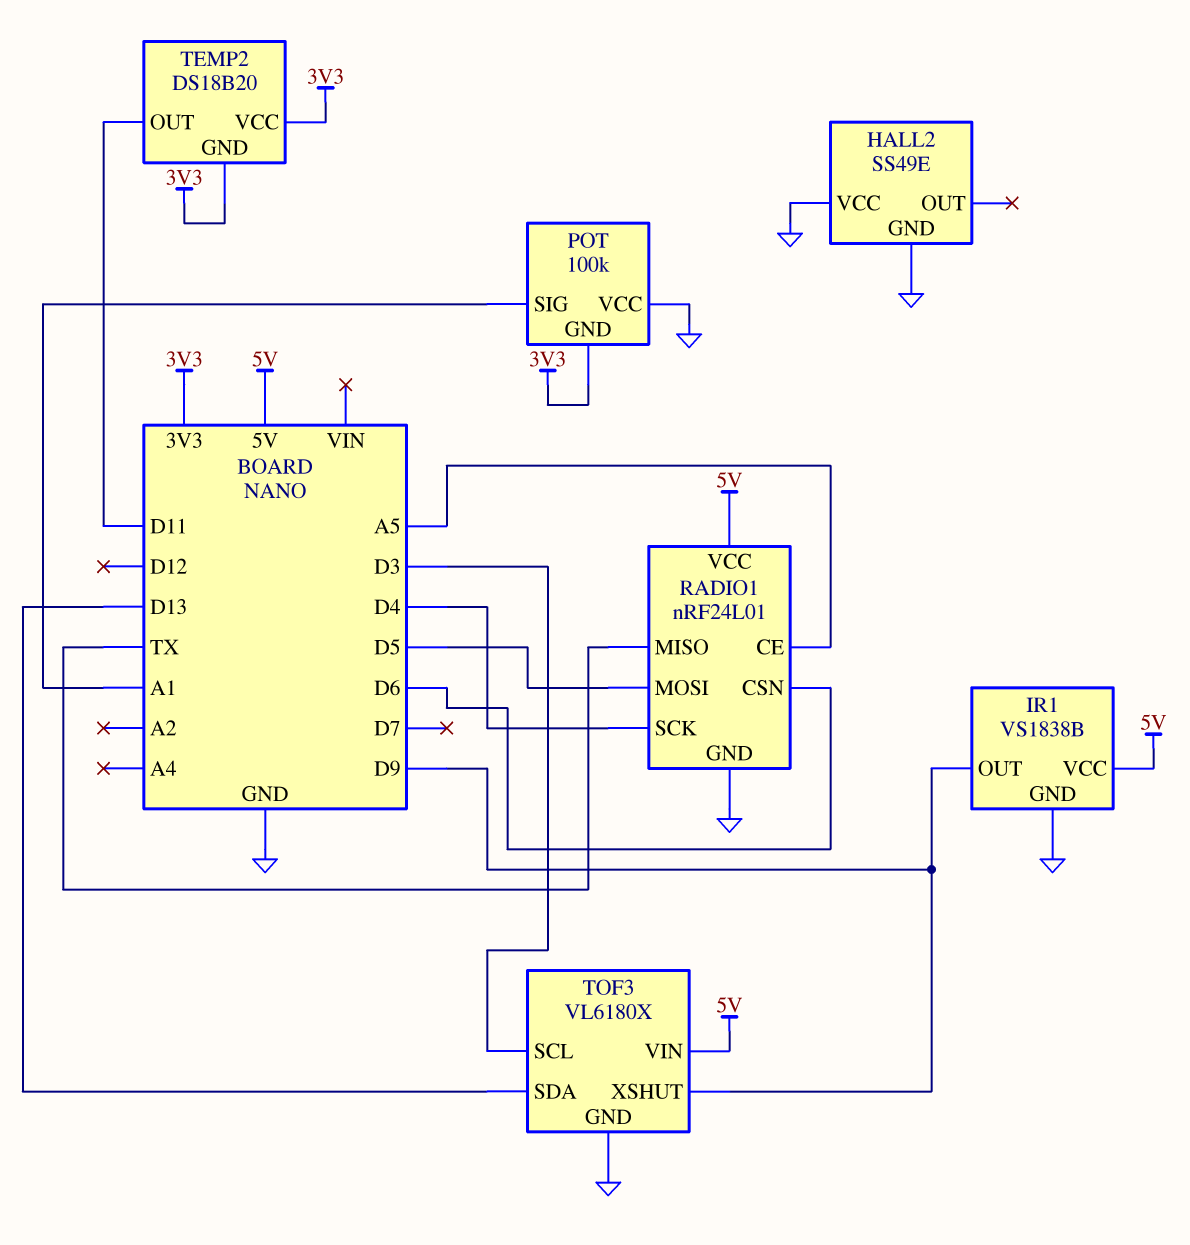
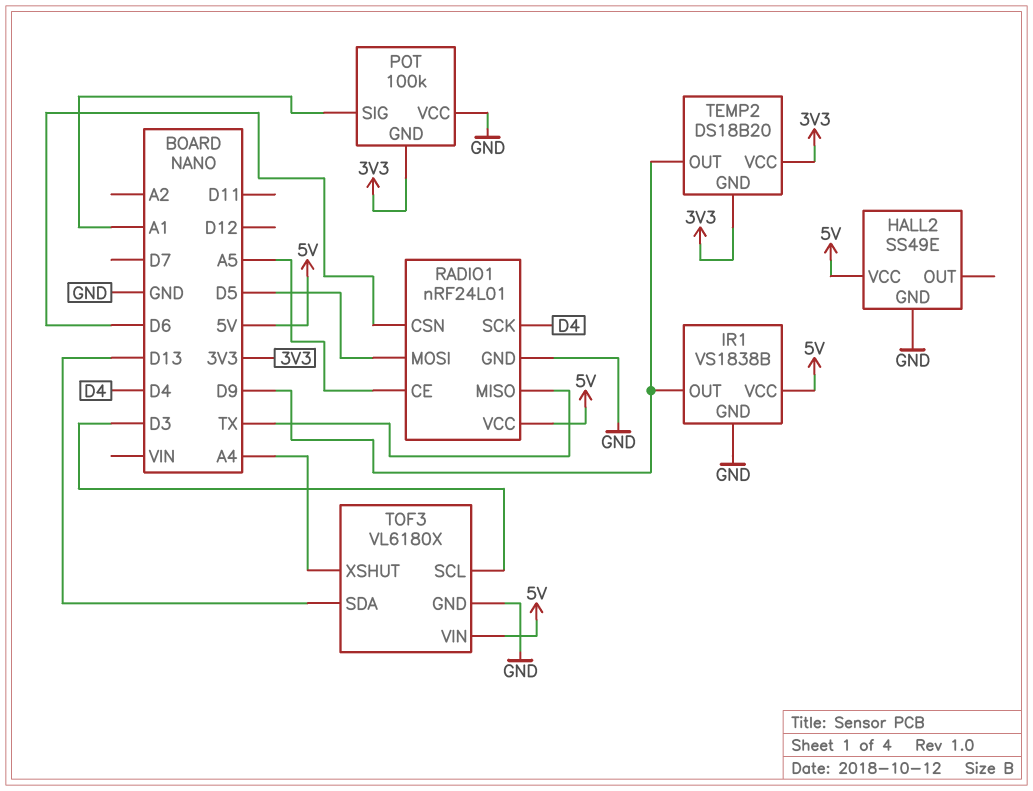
HALL2 pin VCC: GND -> 5V
TEMP2 pin OUT: D11 -> D9
TOF3 pin XSHUT: D9 -> A4

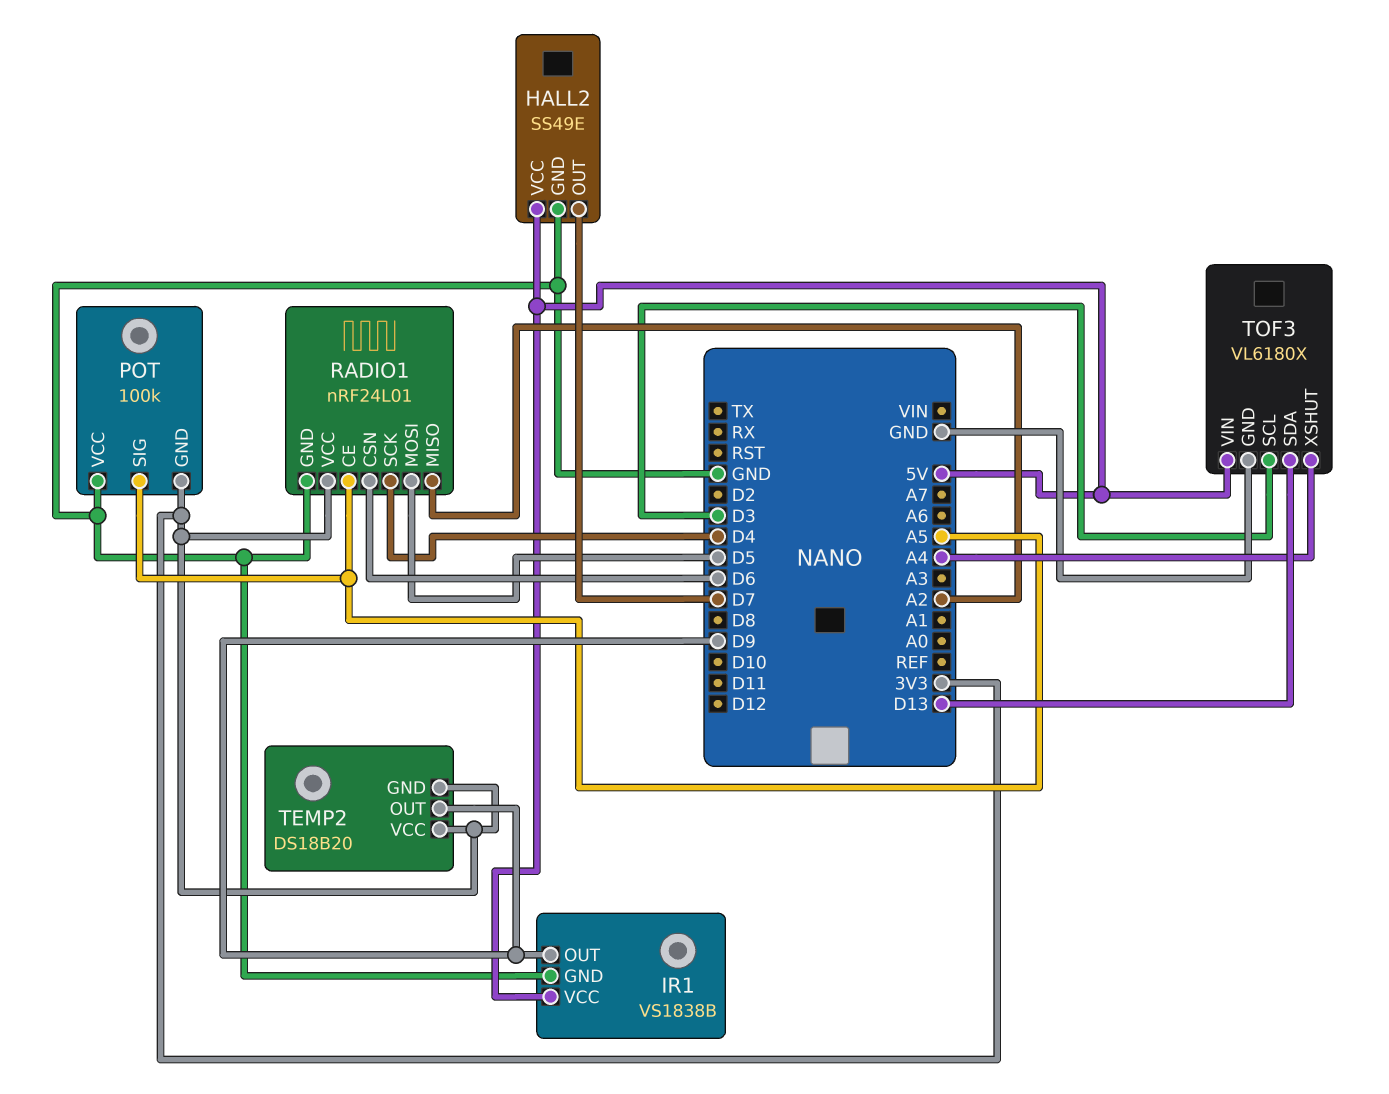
HALL2 pin OUT: none -> D7
POT pin SIG: A1 -> A5
RADIO1 pin MISO: TX -> A2
RADIO1 pin VCC: 5V -> 3V3

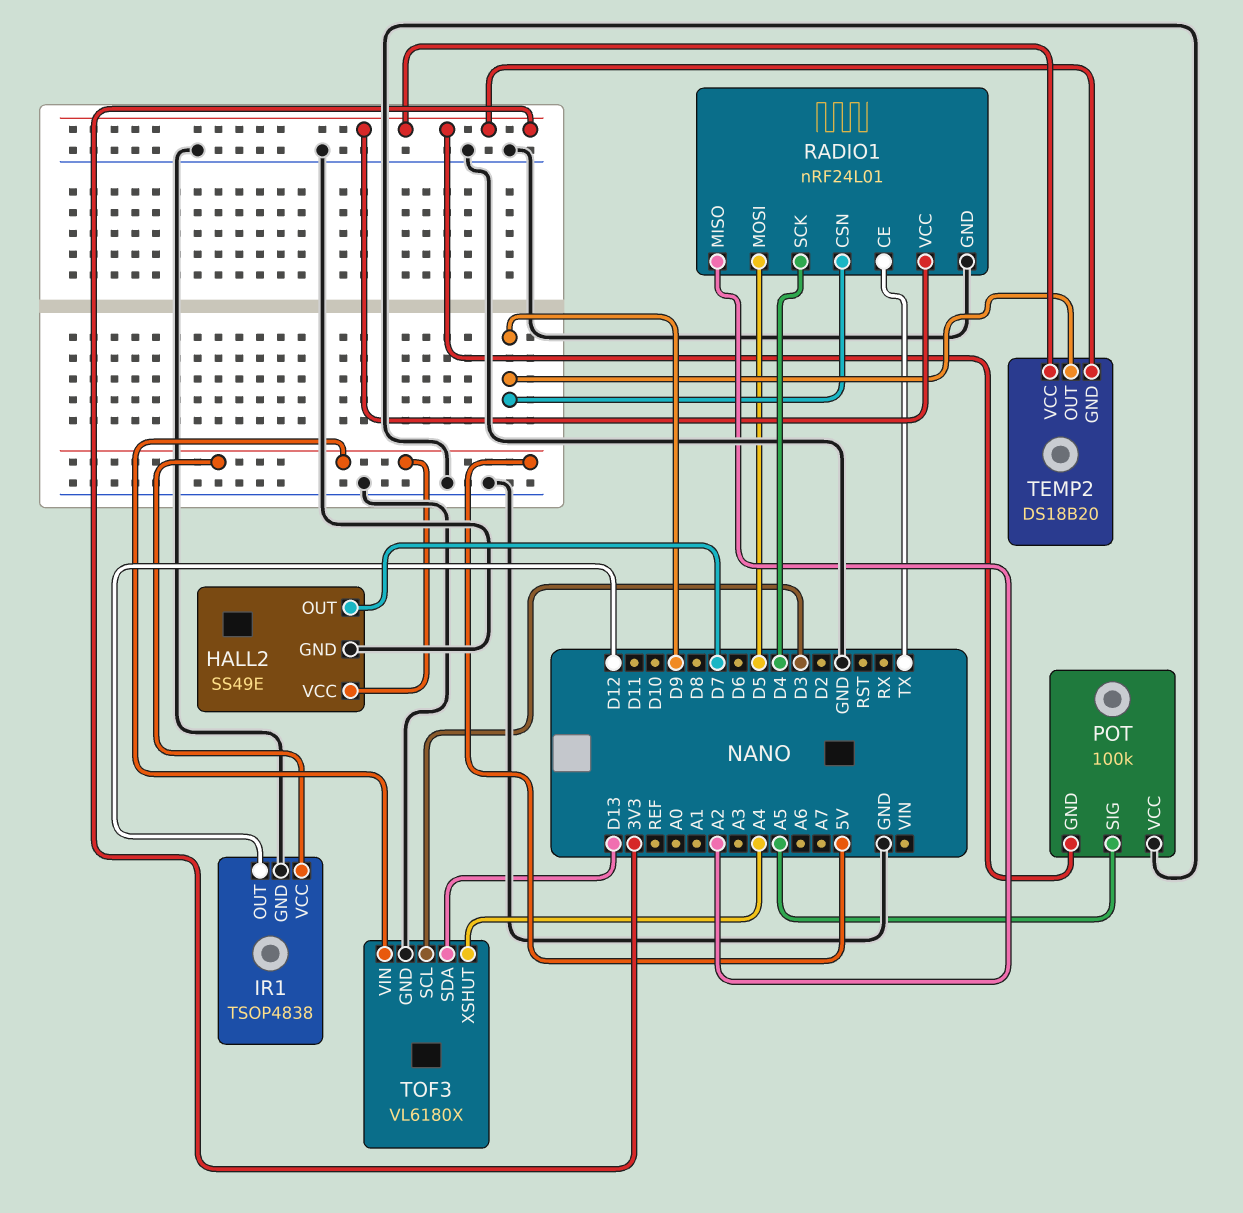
IR1: VS1838B -> TSOP4838
IR1 pin OUT: D9 -> D12
RADIO1 pin CE: A5 -> TX
RADIO1 pin CSN: D6 -> D9

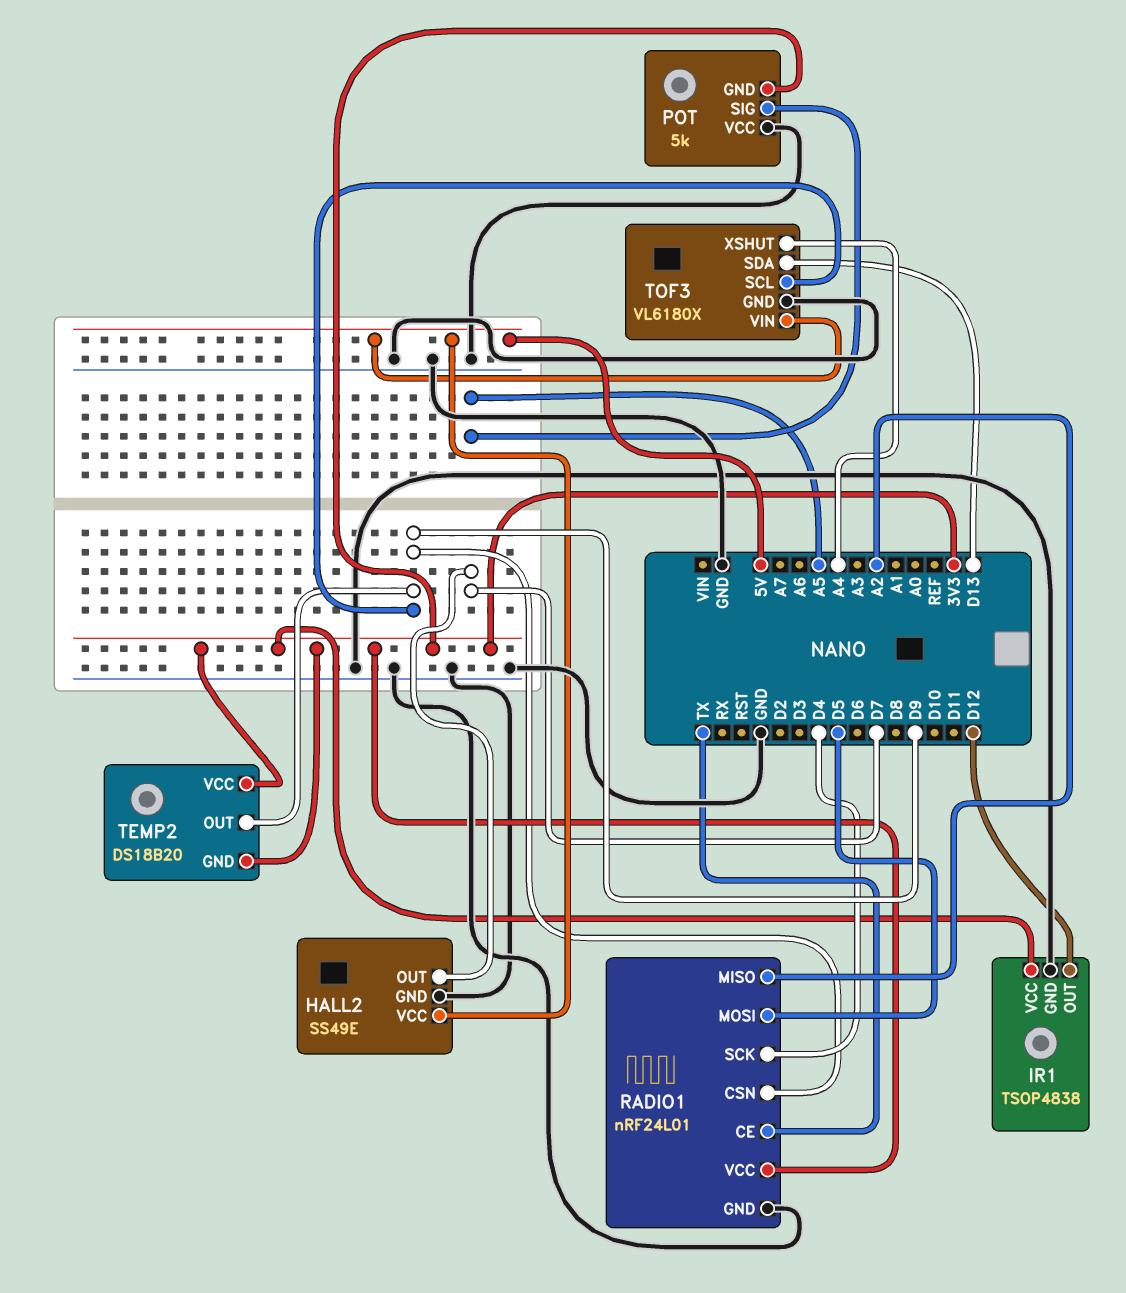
IR1 pin VCC: 5V -> 3V3
POT: 100k -> 5k
TOF3 pin SCL: D3 -> D9

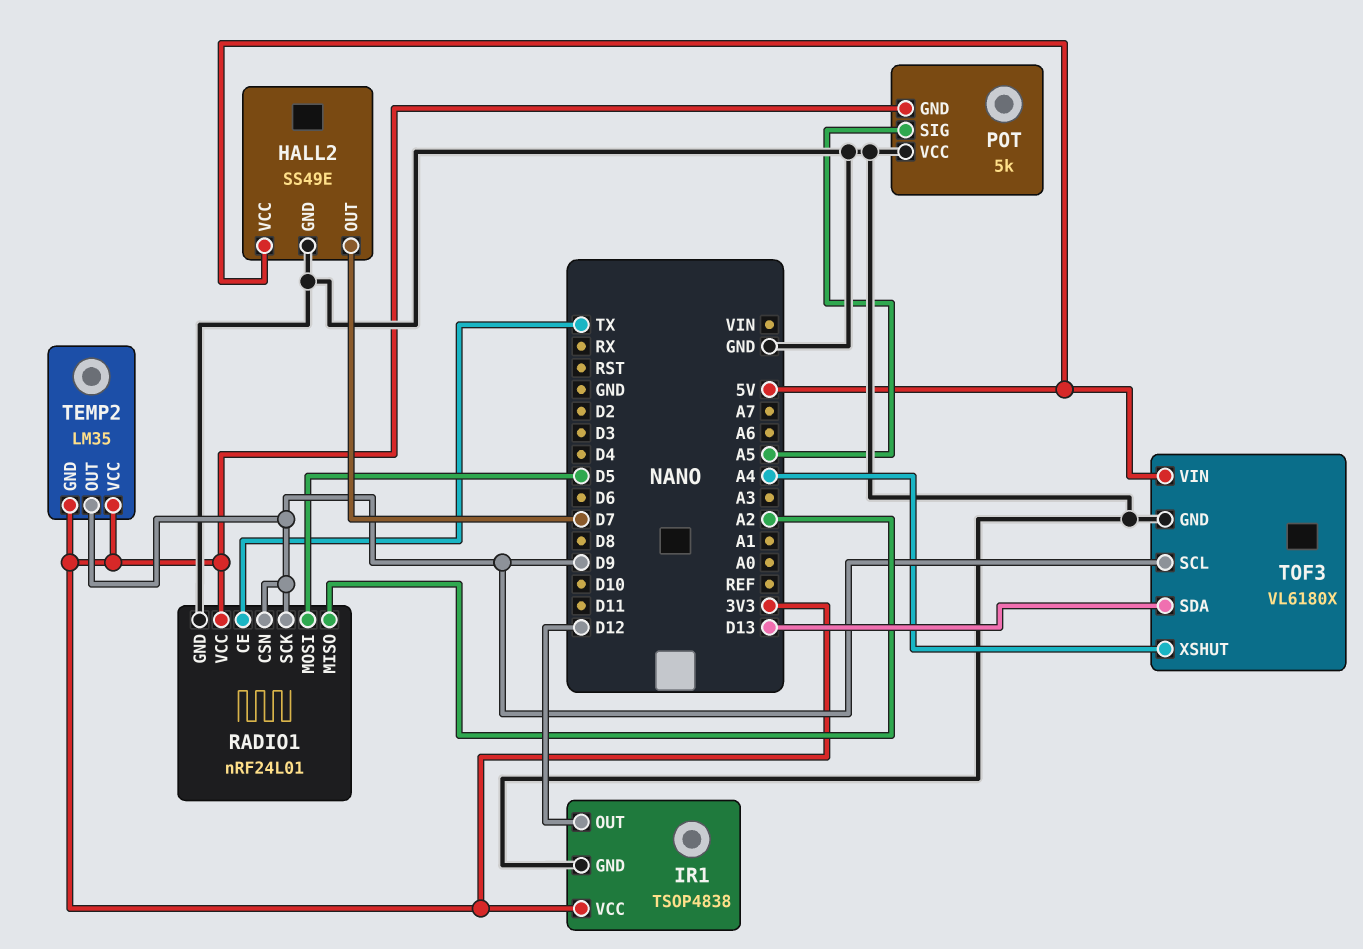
RADIO1 pin SCK: D4 -> D9
TEMP2: DS18B20 -> LM35

